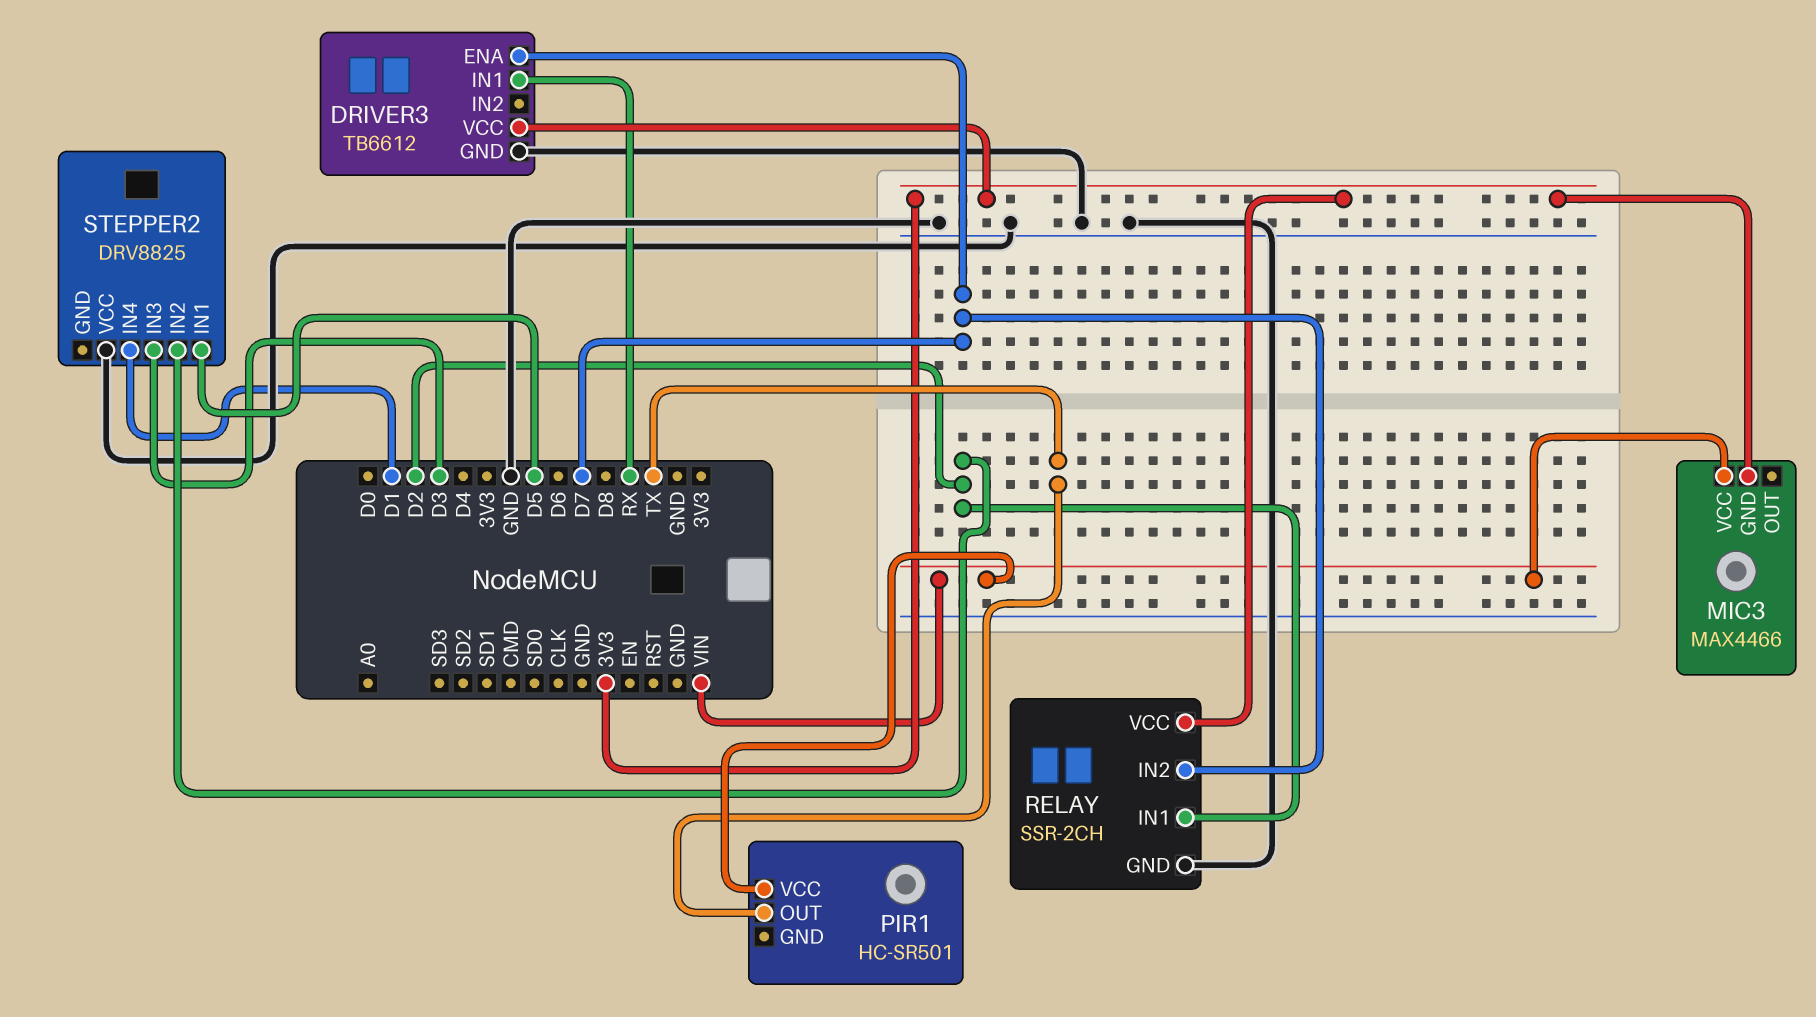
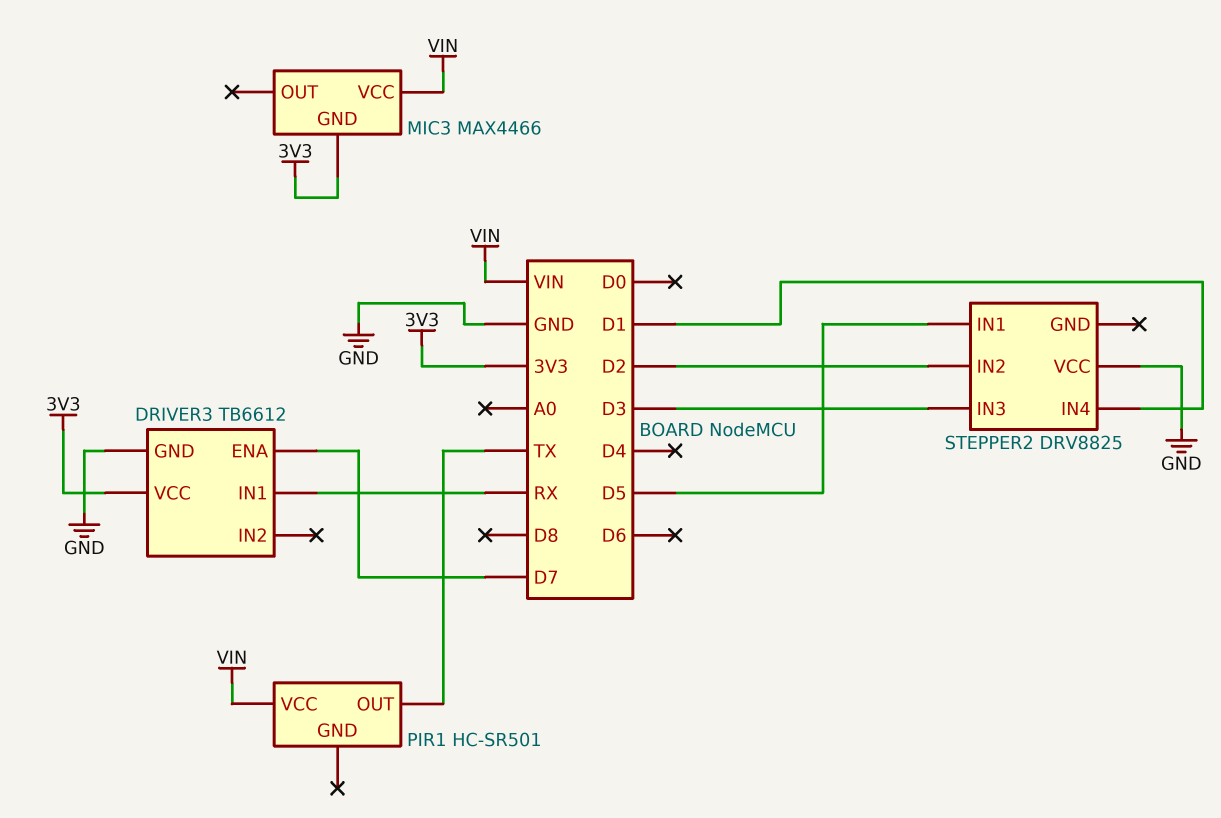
RELAY: SSR-2CH -> none
RELAY pin GND: GND -> none
RELAY pin IN1: D2 -> none
RELAY pin IN2: D7 -> none
RELAY pin VCC: 3V3 -> none

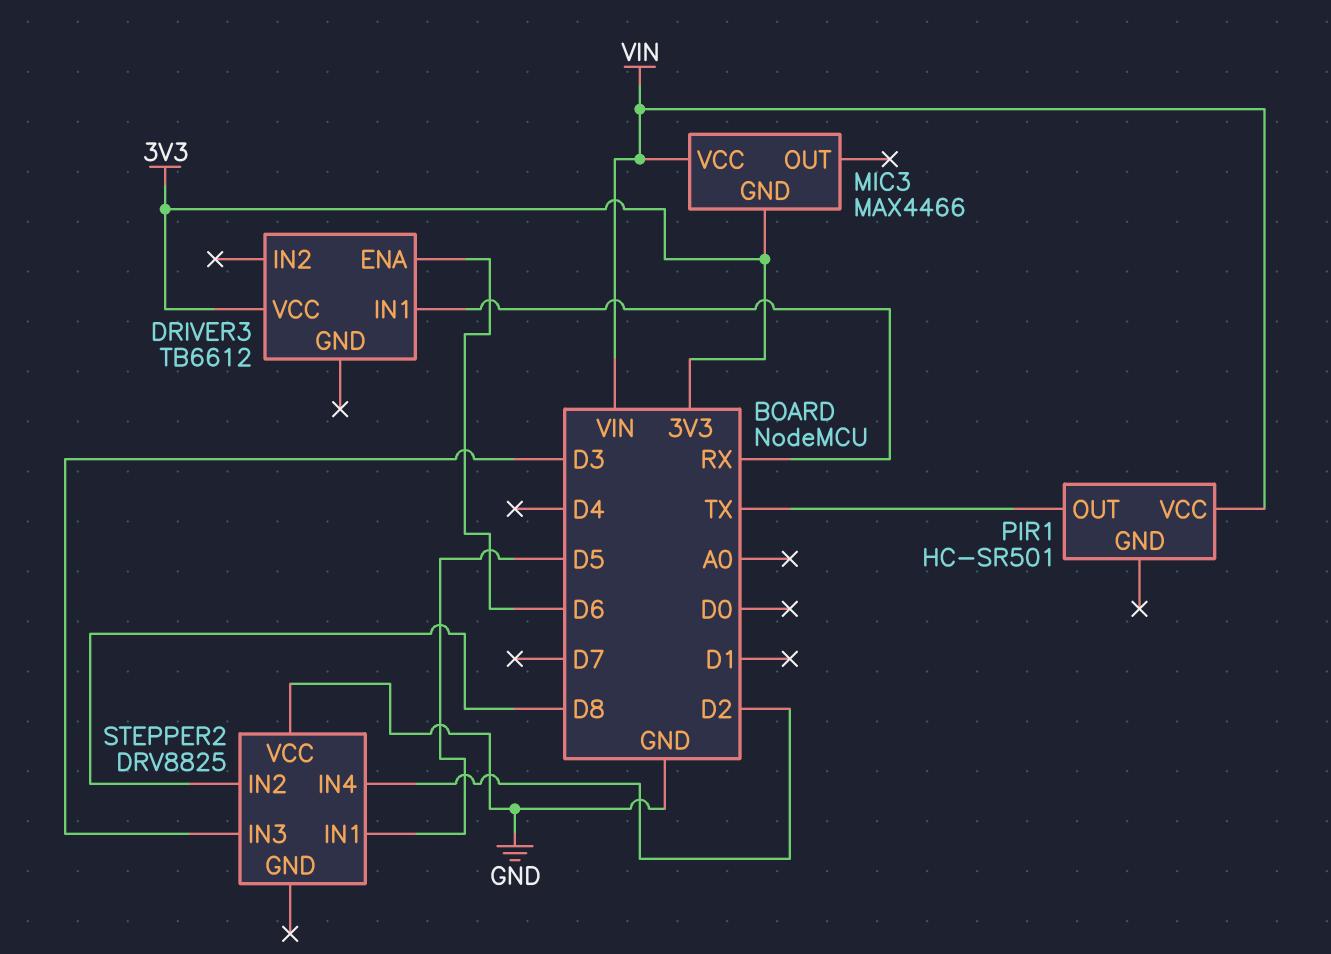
DRIVER3 pin ENA: D7 -> D6
DRIVER3 pin GND: GND -> none
STEPPER2 pin IN2: D2 -> D8
STEPPER2 pin IN4: D1 -> D2

